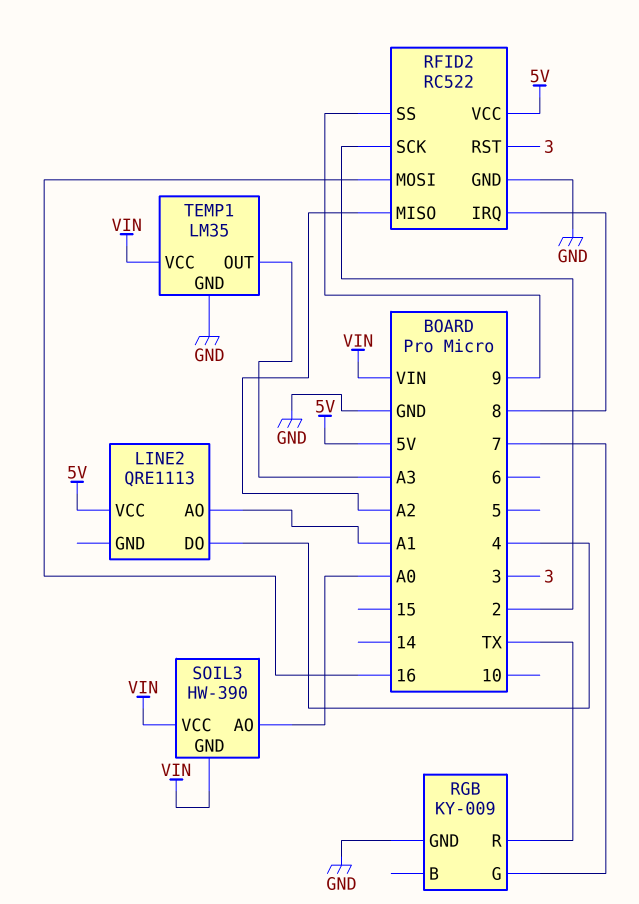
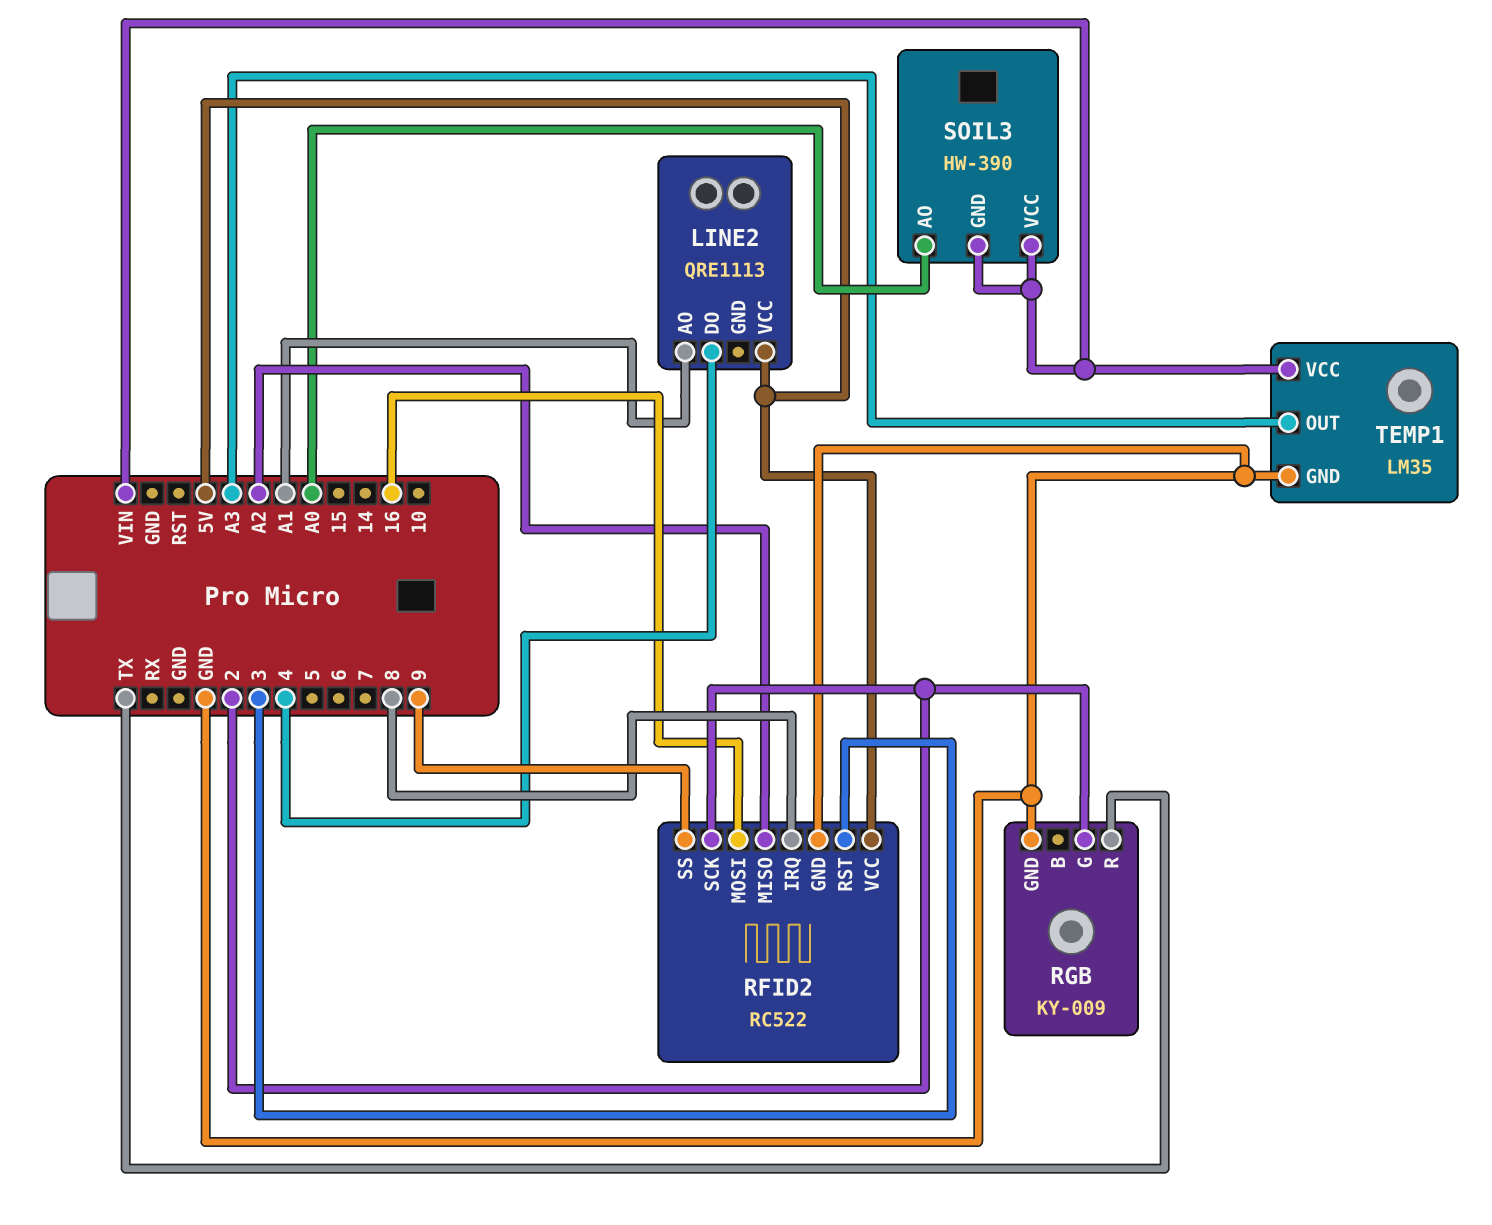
RGB pin G: 7 -> 2

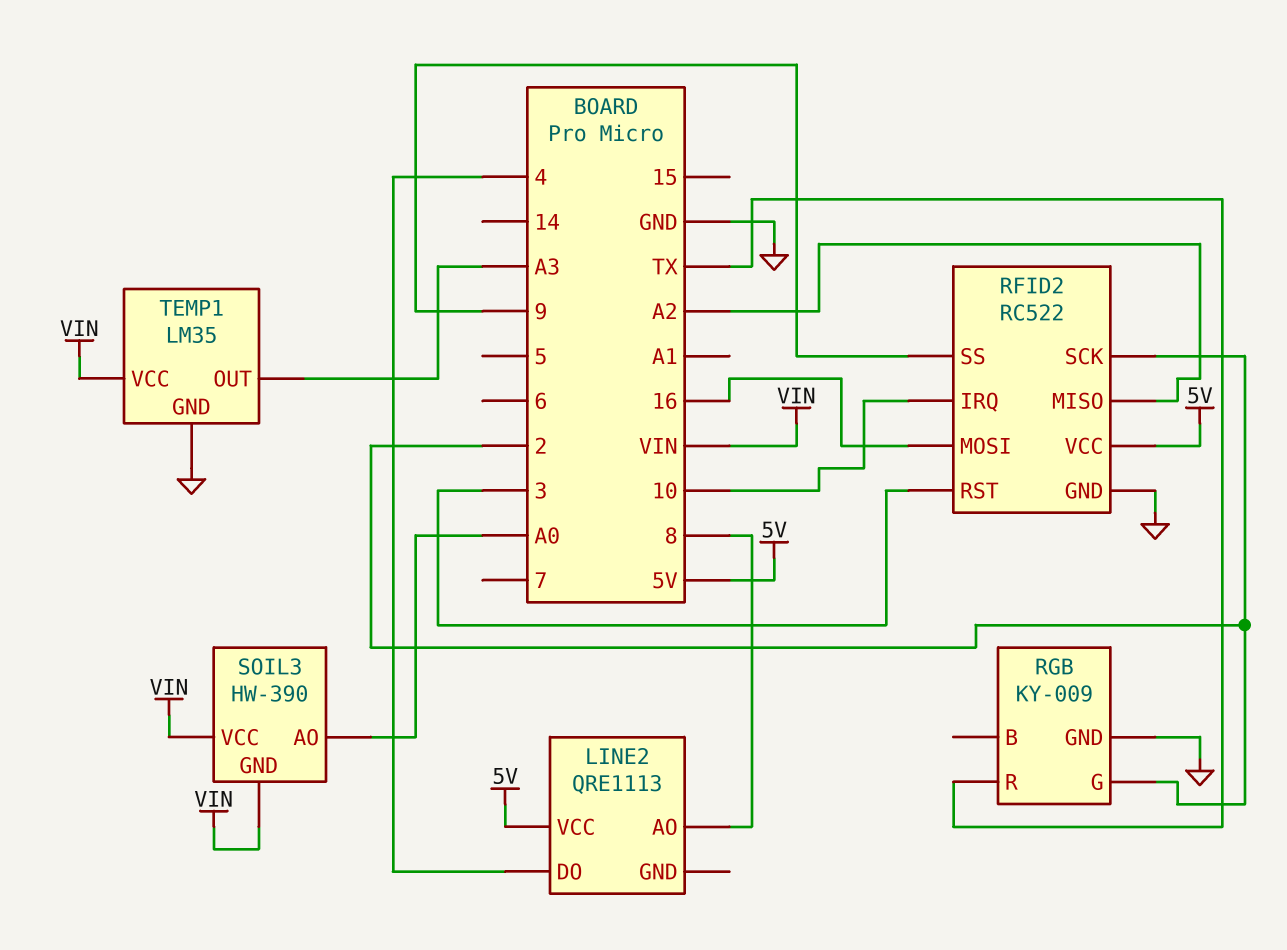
LINE2 pin AO: A1 -> 8
RFID2 pin IRQ: 8 -> 10

